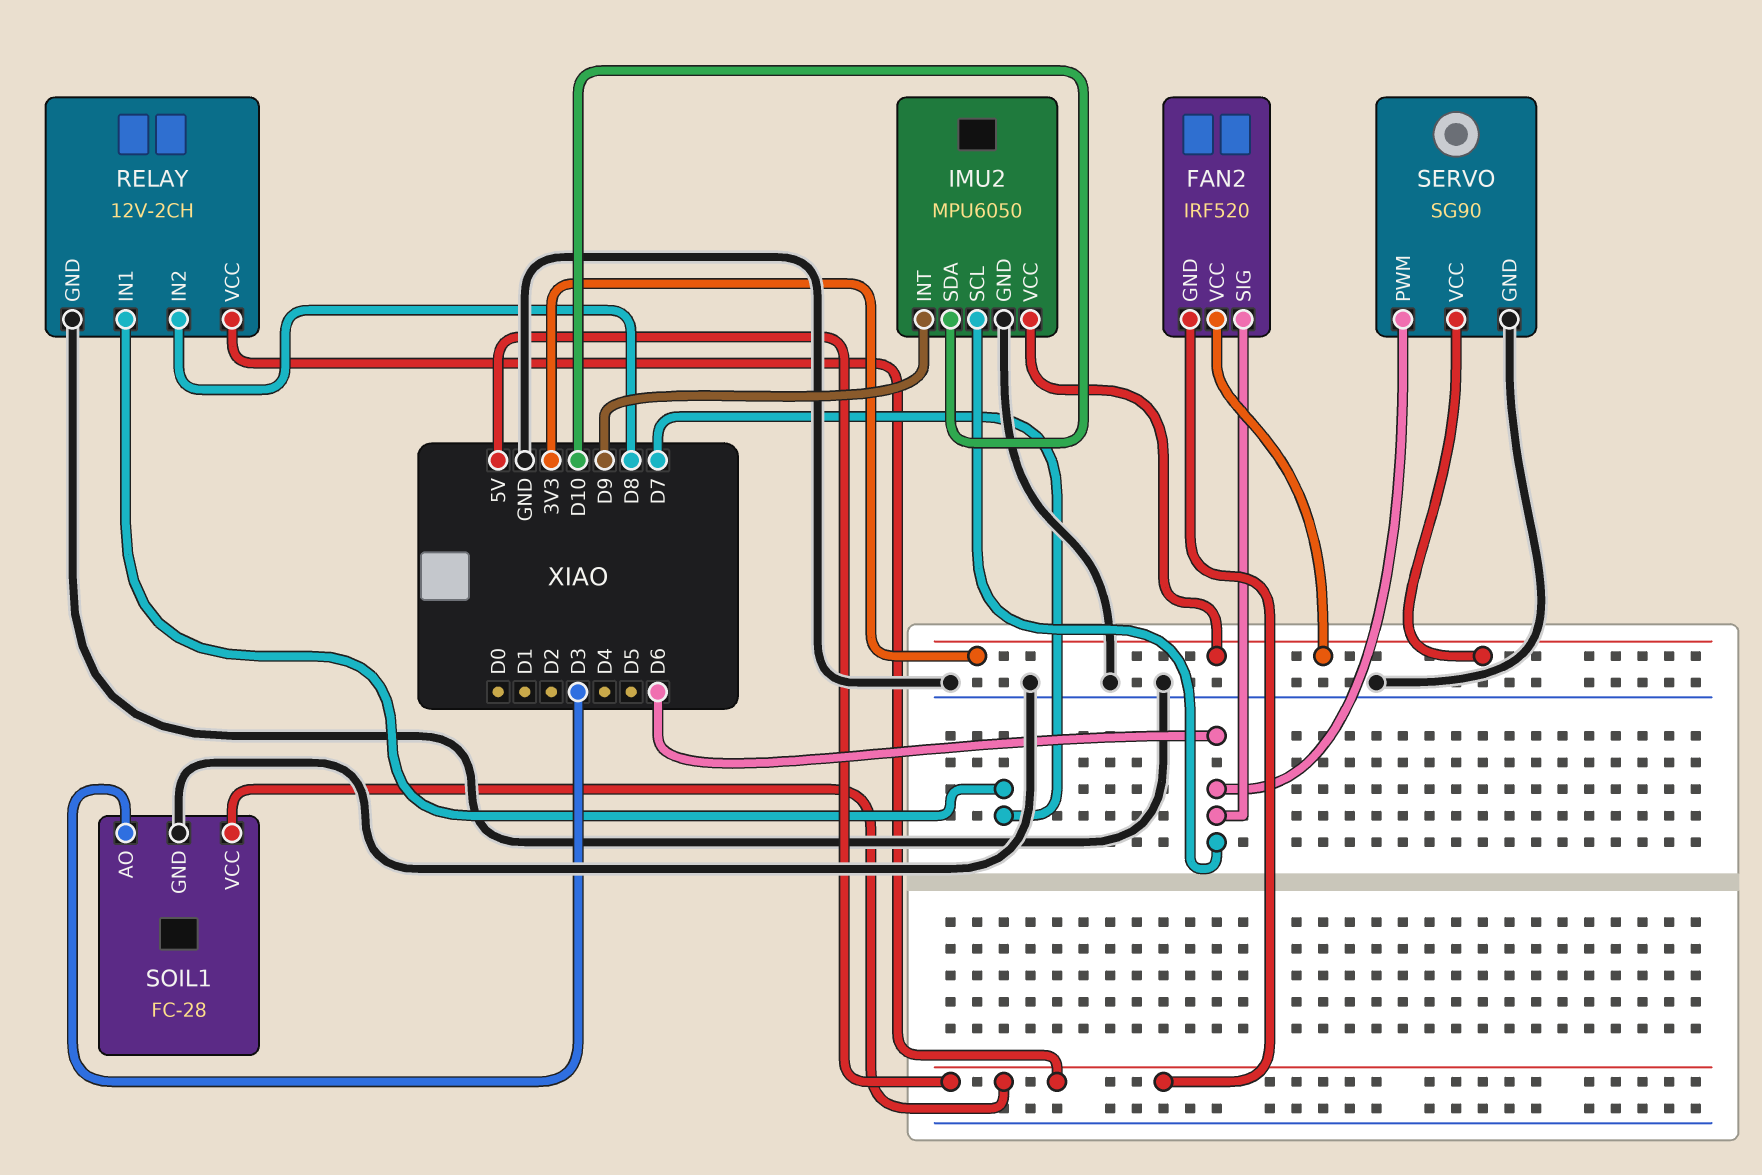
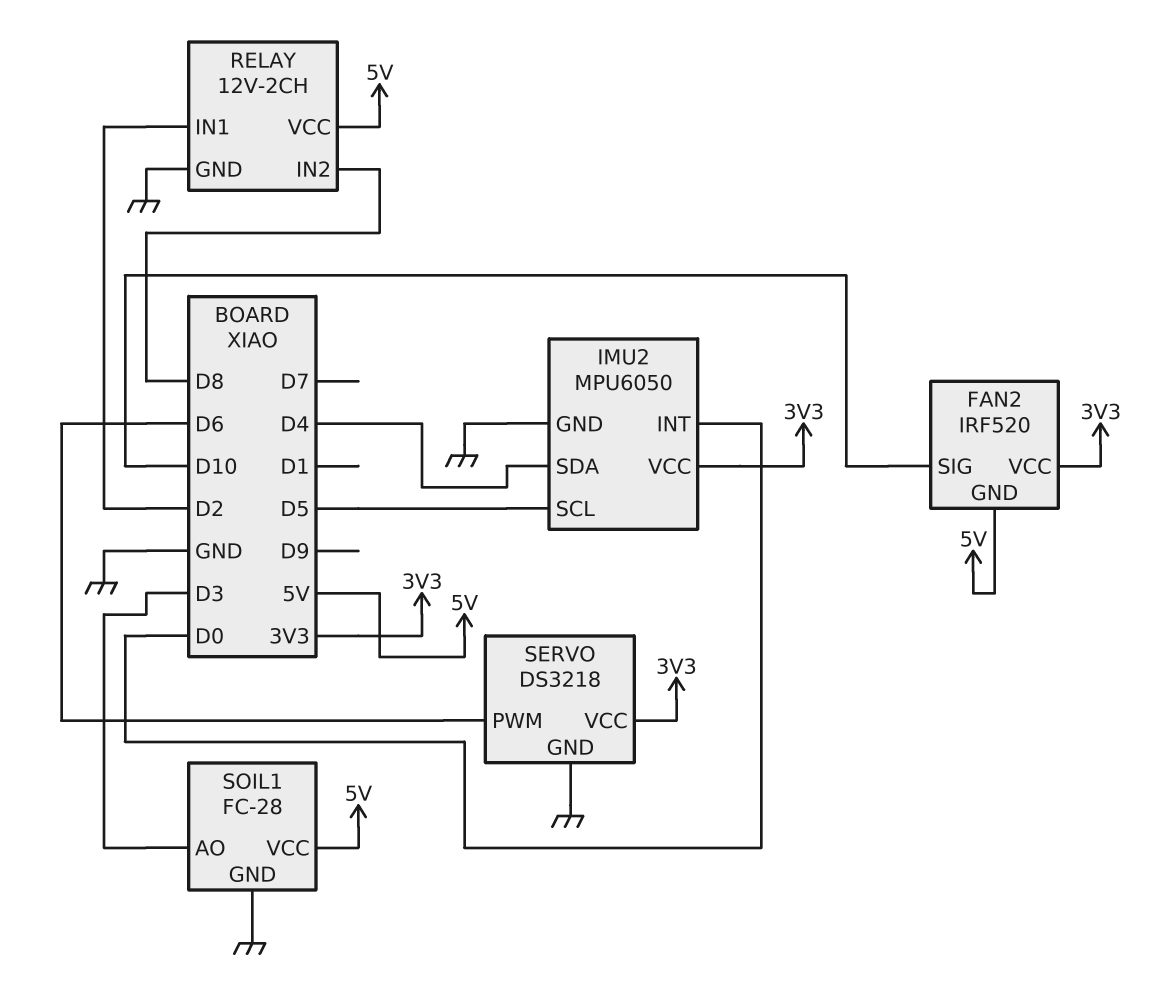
FAN2 pin SIG: D6 -> D10
IMU2 pin INT: D9 -> D0
IMU2 pin SCL: D6 -> D5
IMU2 pin SDA: D10 -> D4
RELAY pin IN1: D7 -> D2
SERVO: SG90 -> DS3218

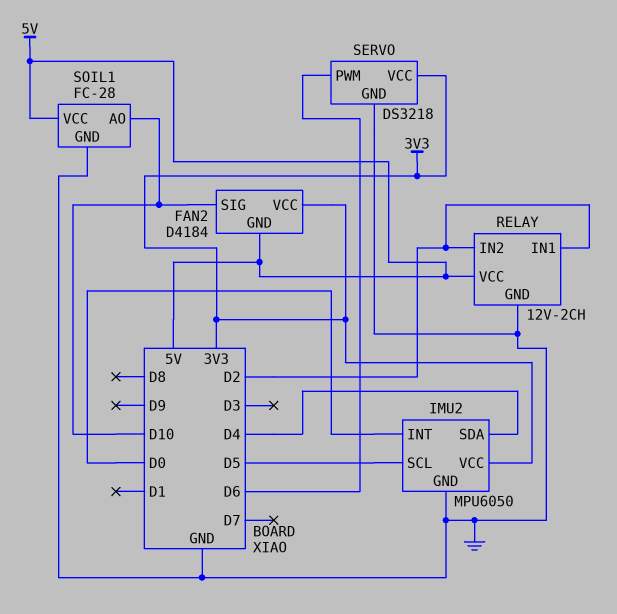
FAN2: IRF520 -> D4184
RELAY pin IN2: D8 -> D2
SOIL1 pin AO: D3 -> D10

